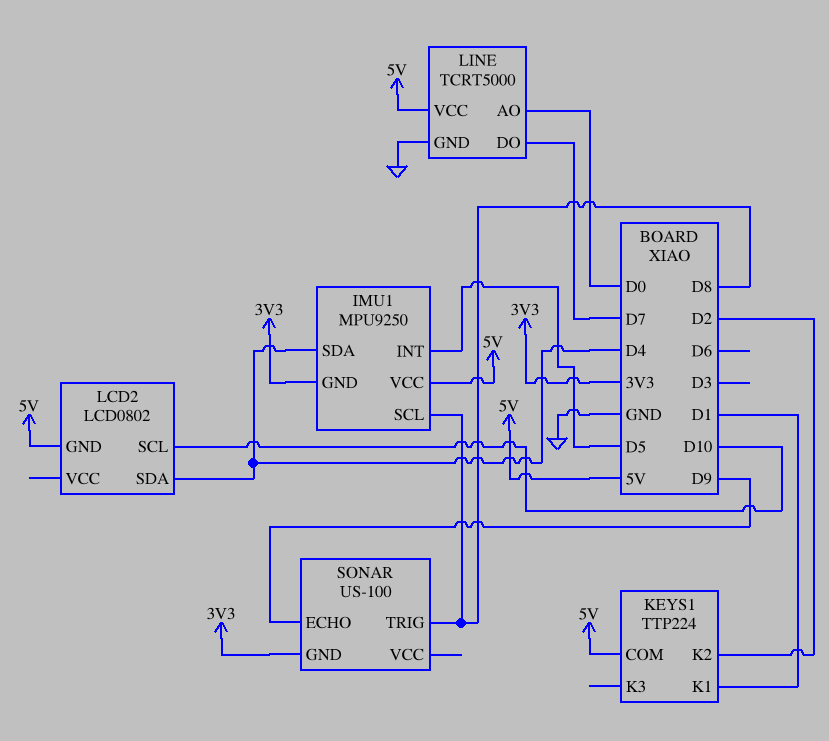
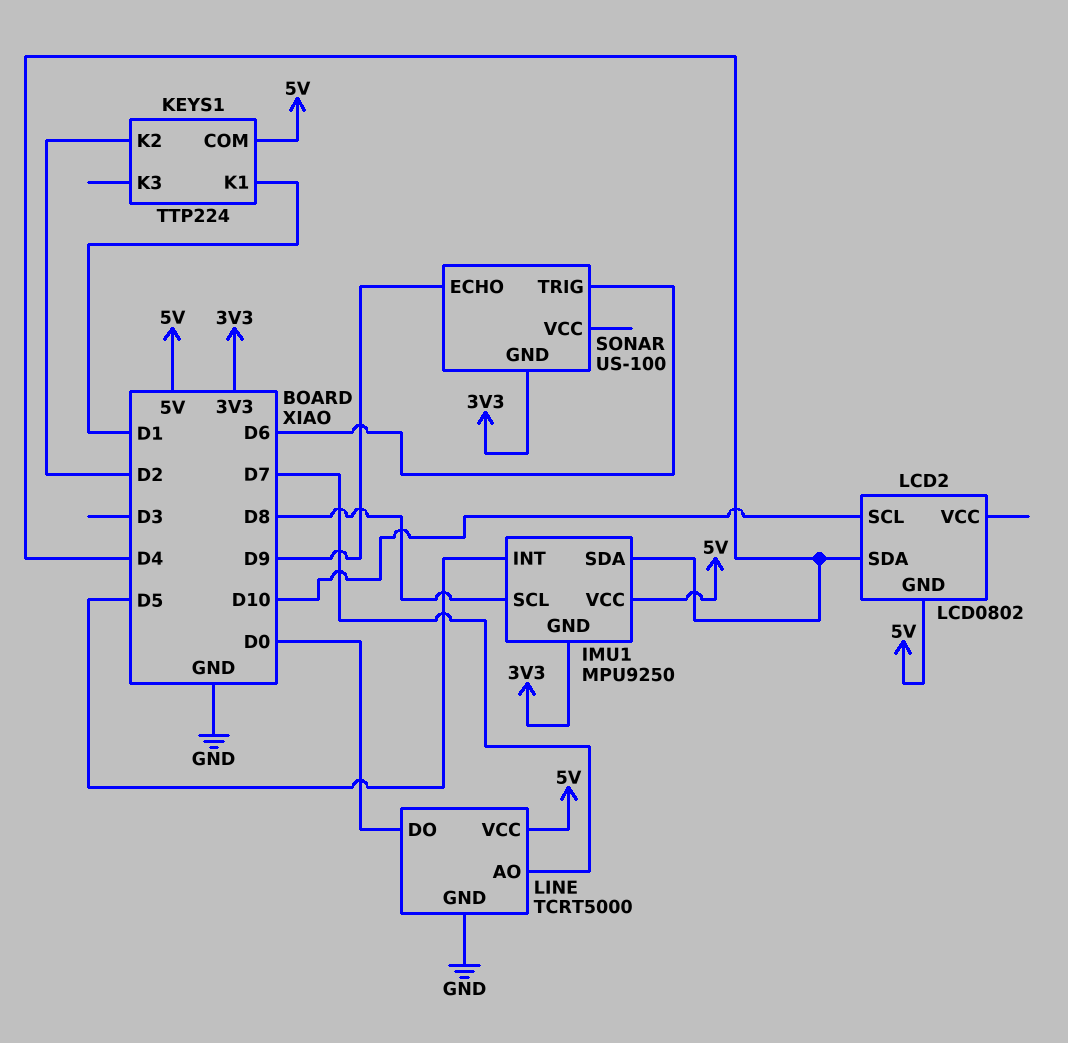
LINE pin AO: D0 -> D7
LINE pin DO: D7 -> D0
SONAR pin TRIG: D8 -> D6

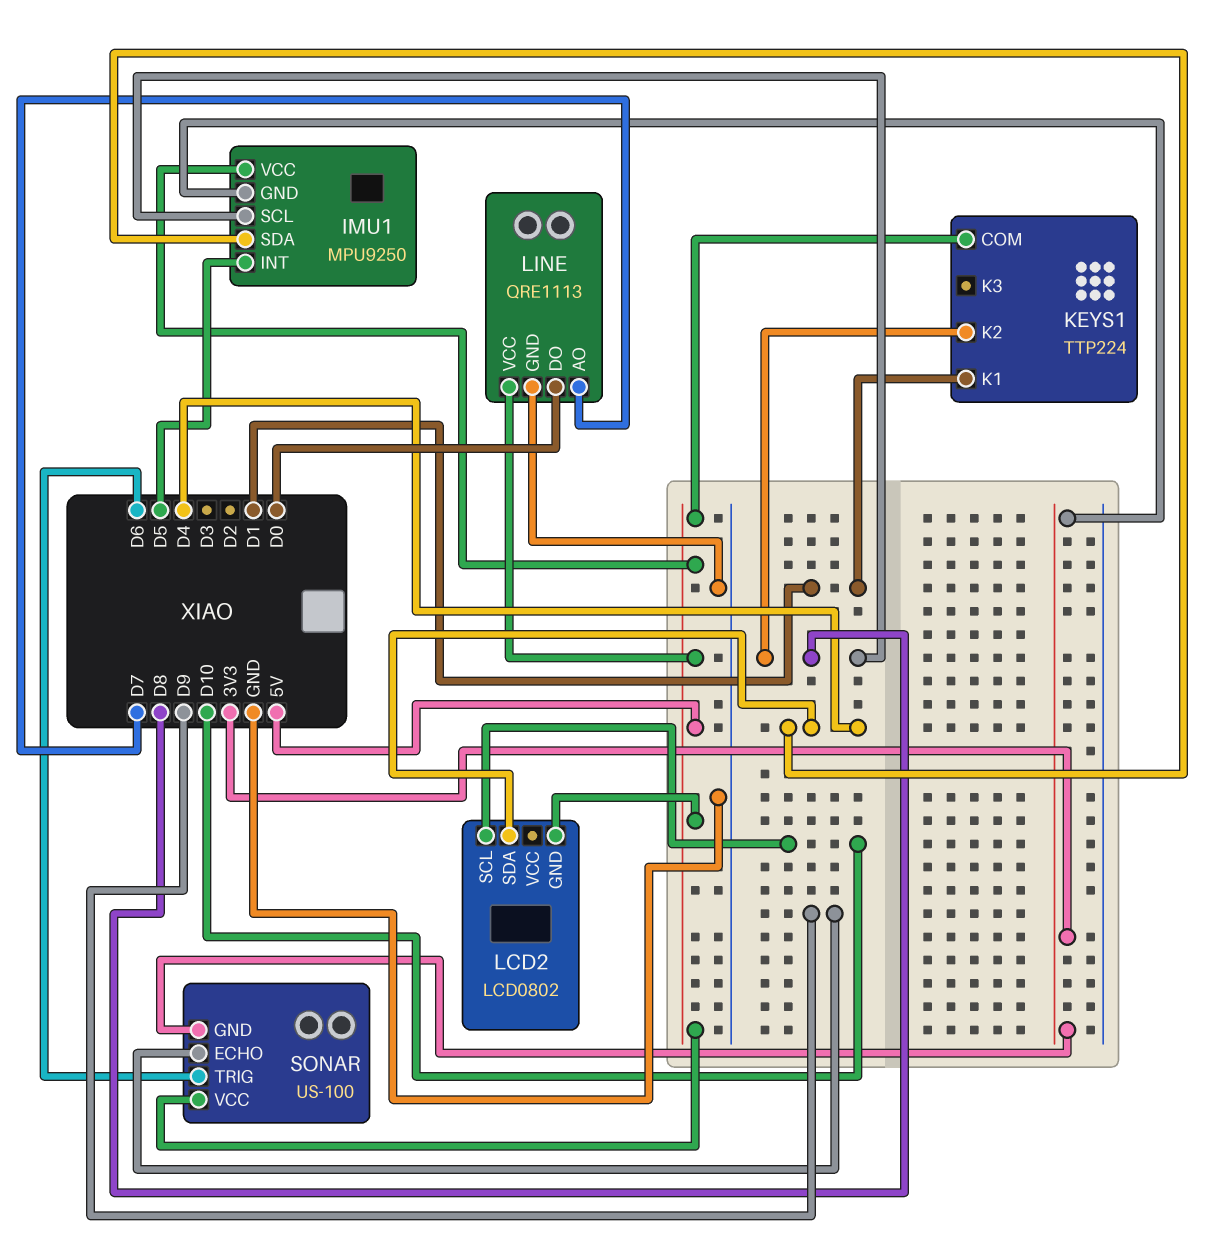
KEYS1 pin K2: D2 -> D8
LINE: TCRT5000 -> QRE1113
SONAR pin VCC: none -> 5V

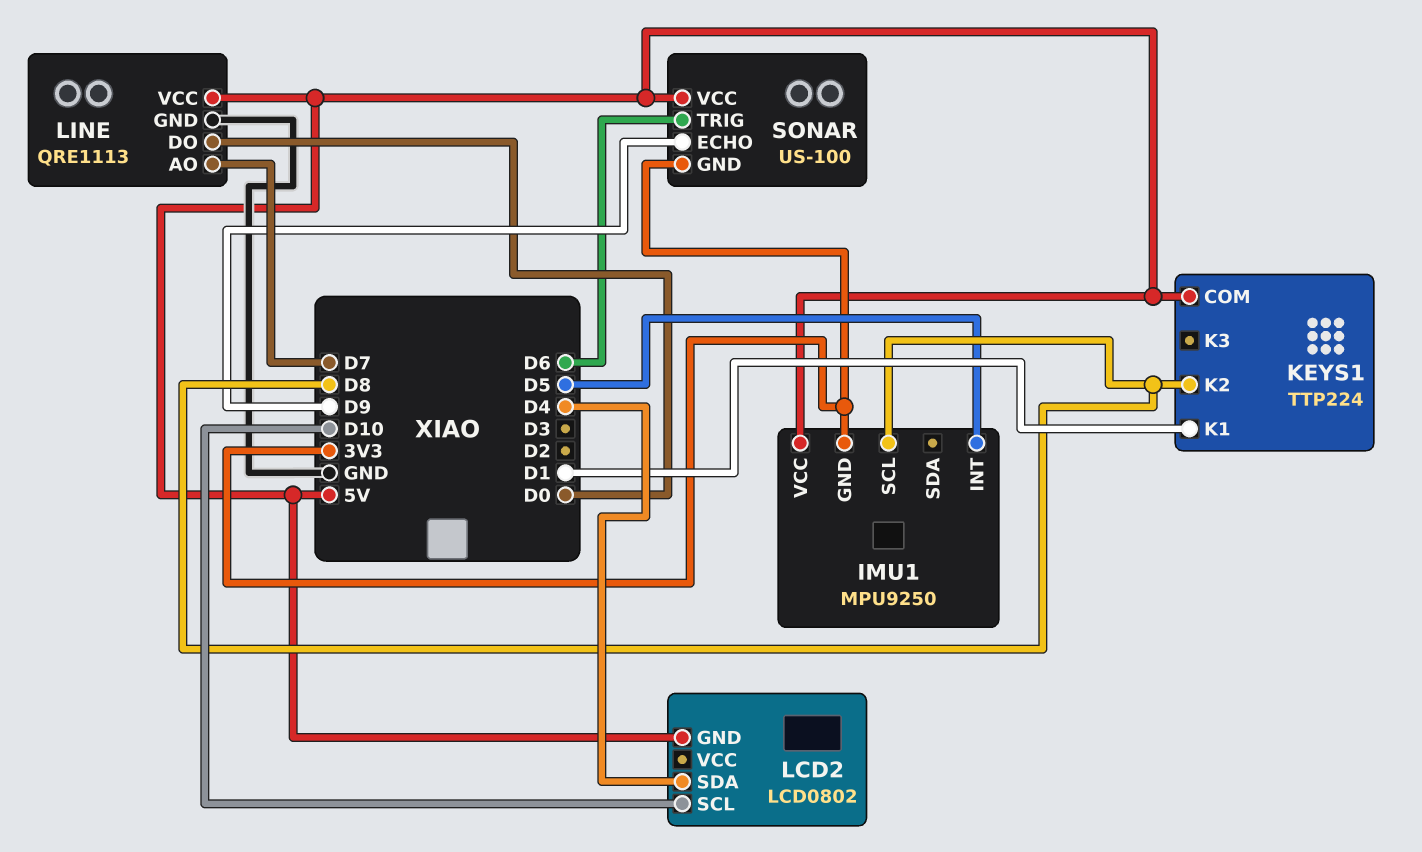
IMU1 pin SDA: D4 -> none

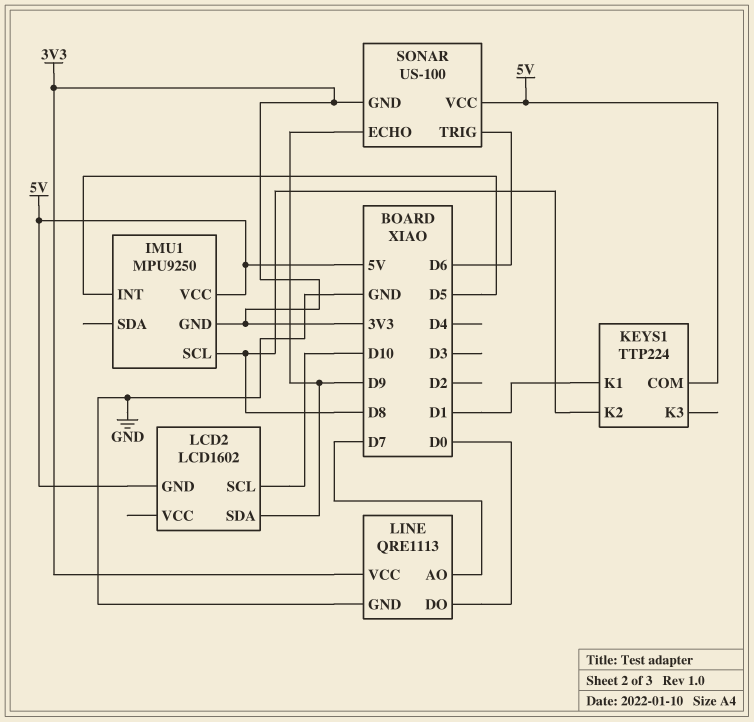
LCD2: LCD0802 -> LCD1602
LCD2 pin SDA: D4 -> D9
LINE pin VCC: 5V -> 3V3

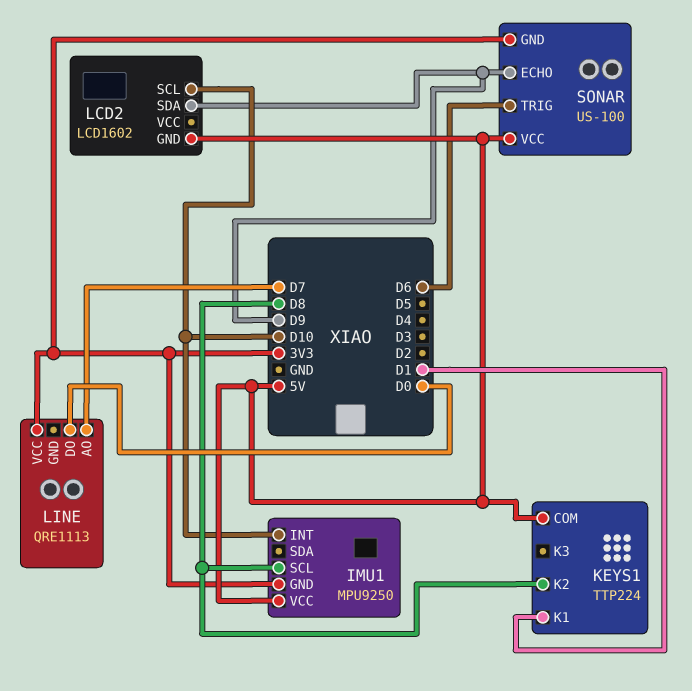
IMU1 pin INT: D5 -> D10
LINE pin GND: GND -> none

